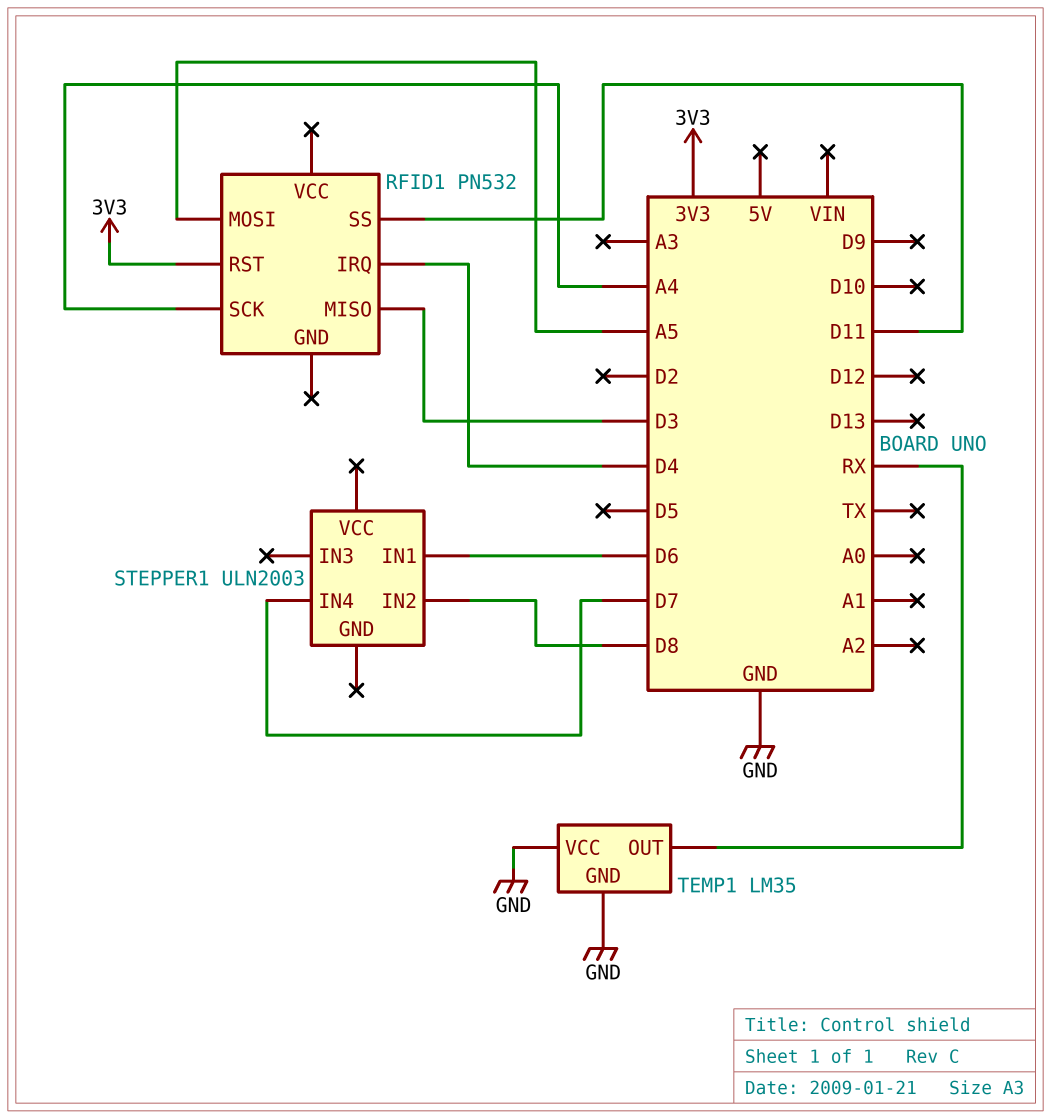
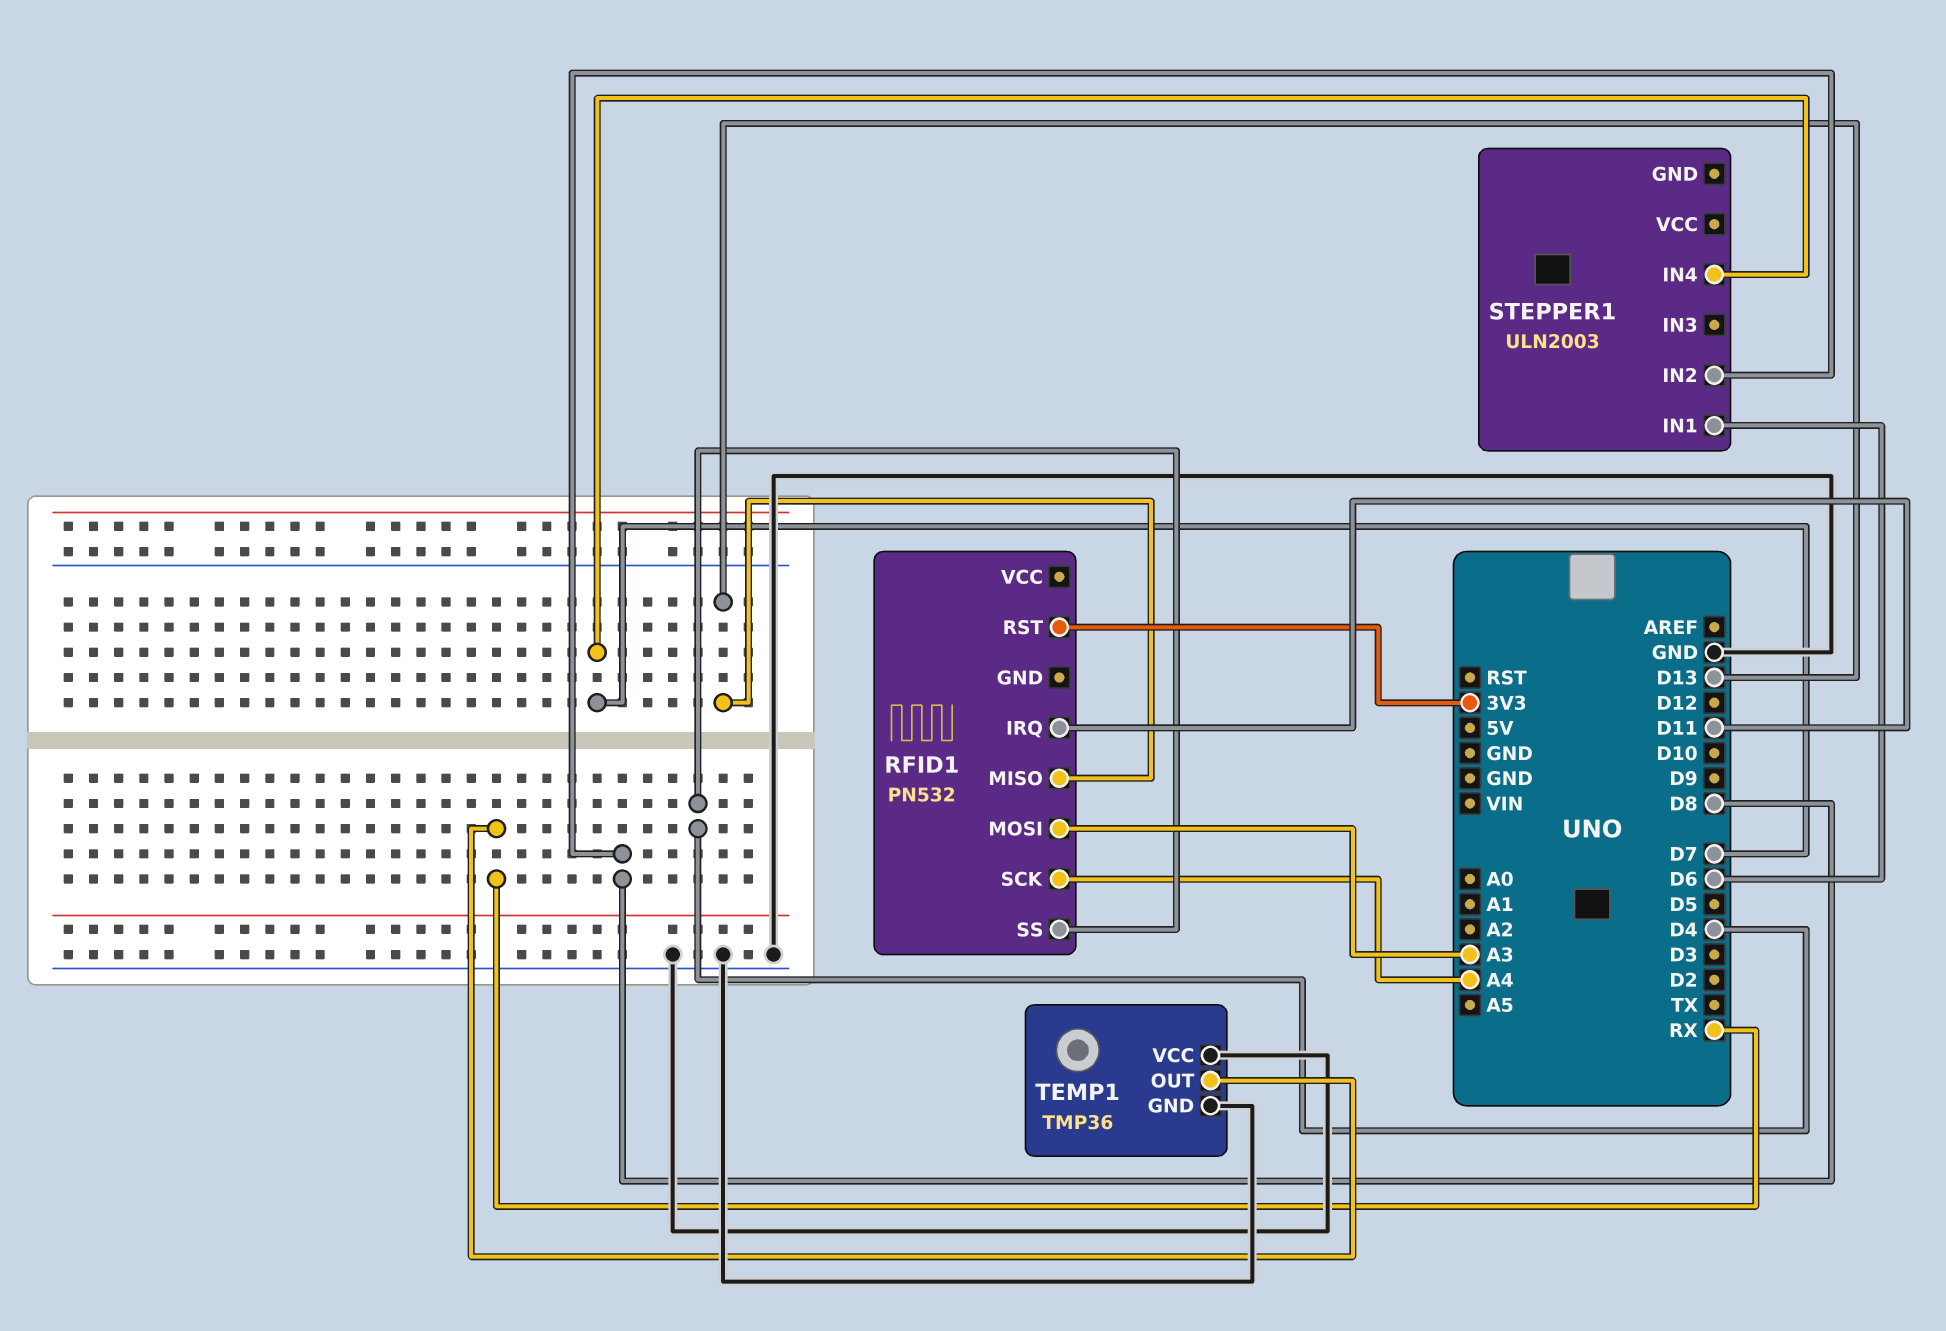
RFID1 pin IRQ: D4 -> D11
RFID1 pin MISO: D3 -> D13
RFID1 pin MOSI: A5 -> A3
RFID1 pin SS: D11 -> D4
TEMP1: LM35 -> TMP36

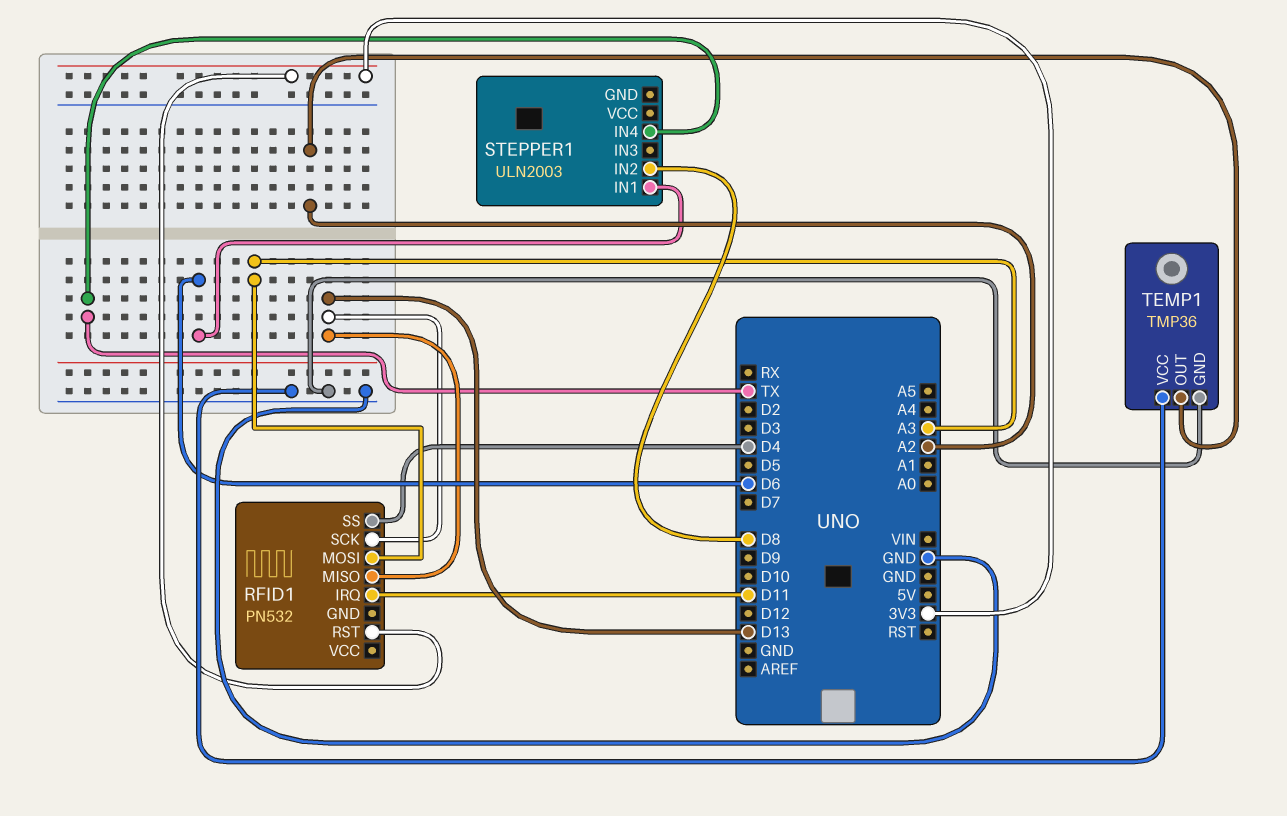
RFID1 pin SCK: A4 -> D13
STEPPER1 pin IN4: D7 -> TX
TEMP1 pin OUT: RX -> A2

